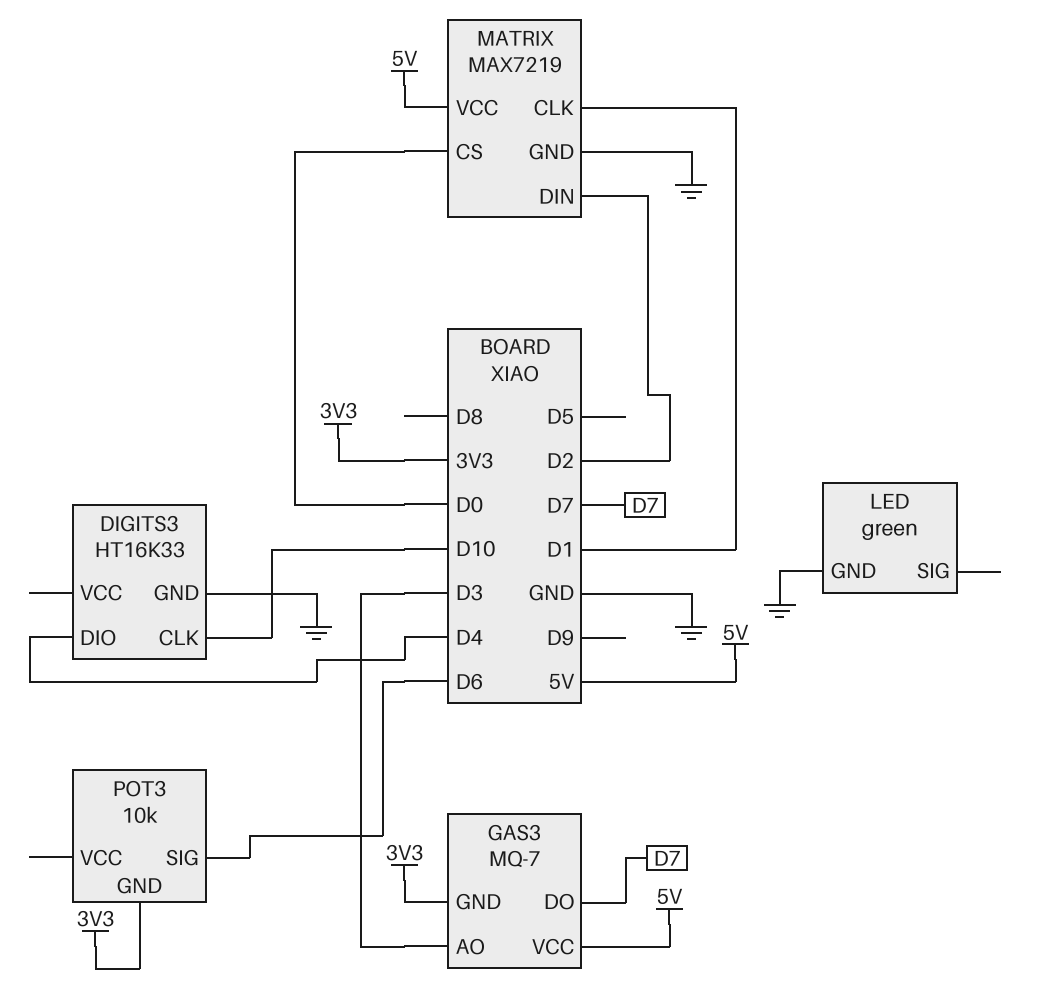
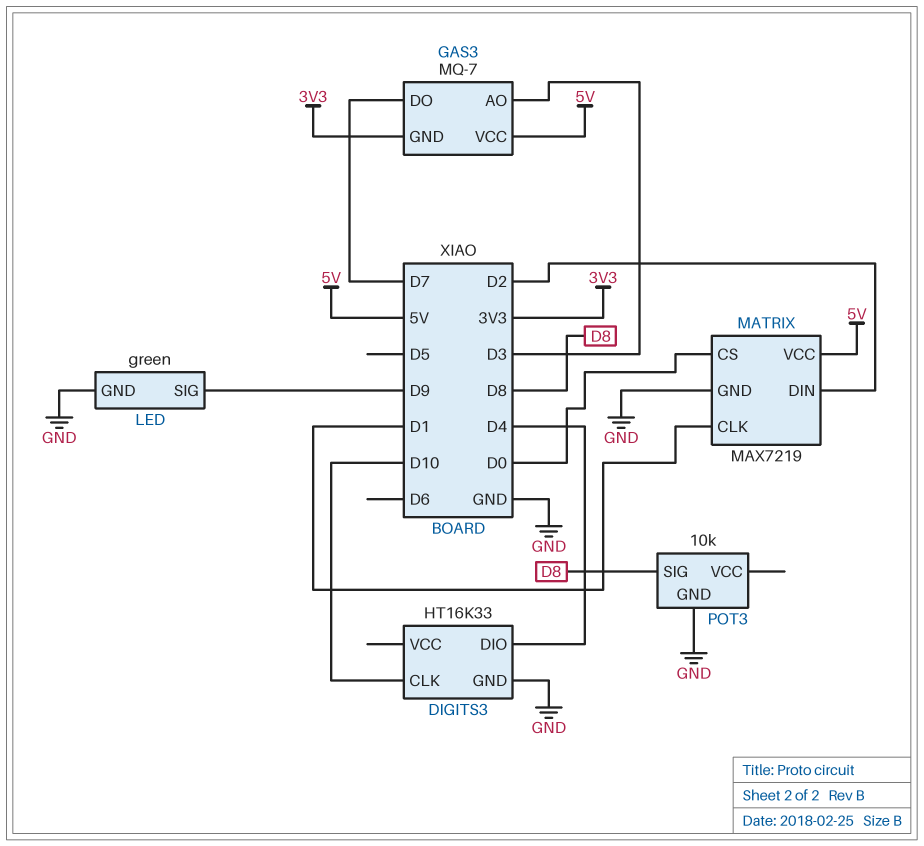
LED pin SIG: none -> D9
POT3 pin GND: 3V3 -> GND
POT3 pin SIG: D6 -> D8

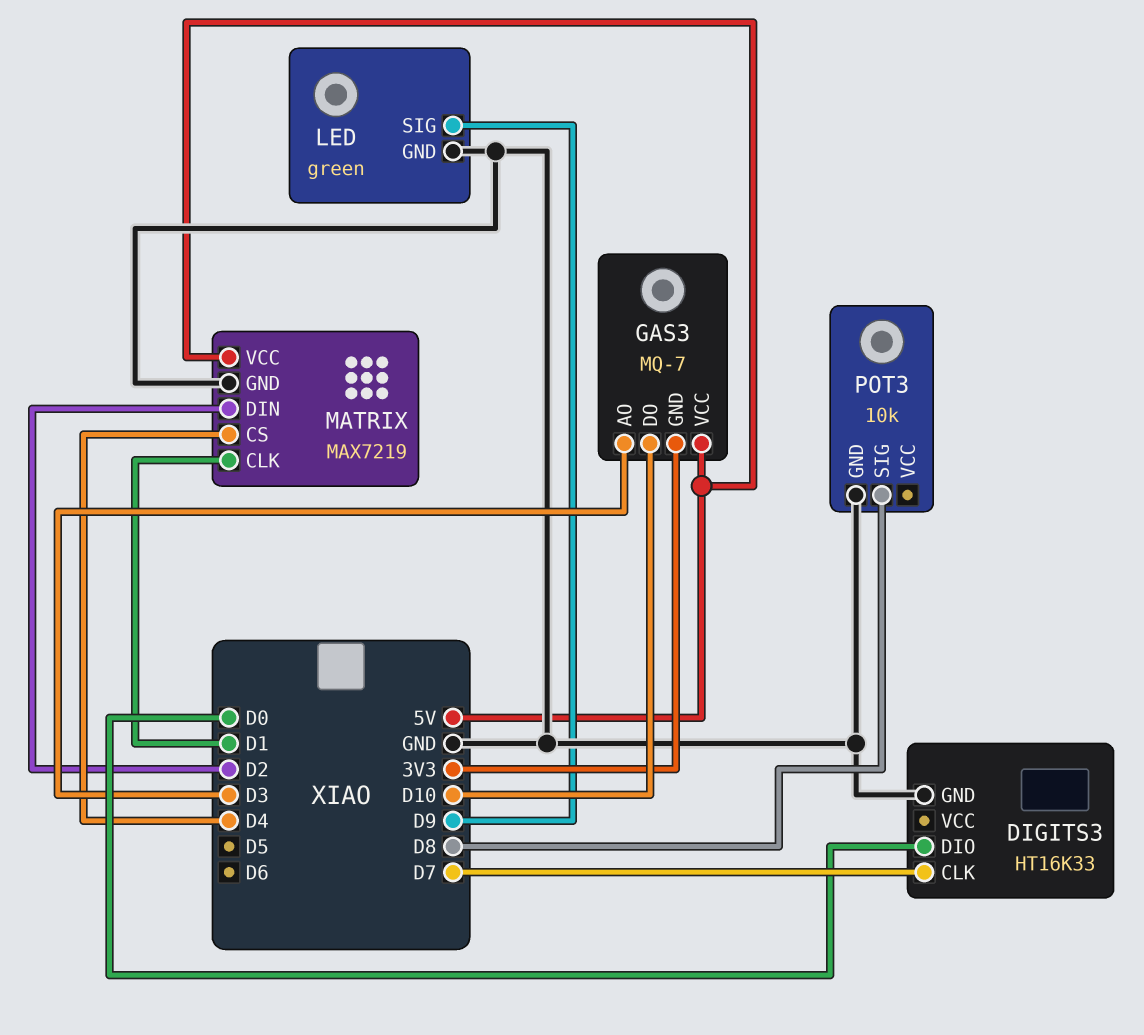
DIGITS3 pin CLK: D10 -> D7
DIGITS3 pin DIO: D4 -> D0
GAS3 pin DO: D7 -> D10
MATRIX pin CS: D0 -> D4

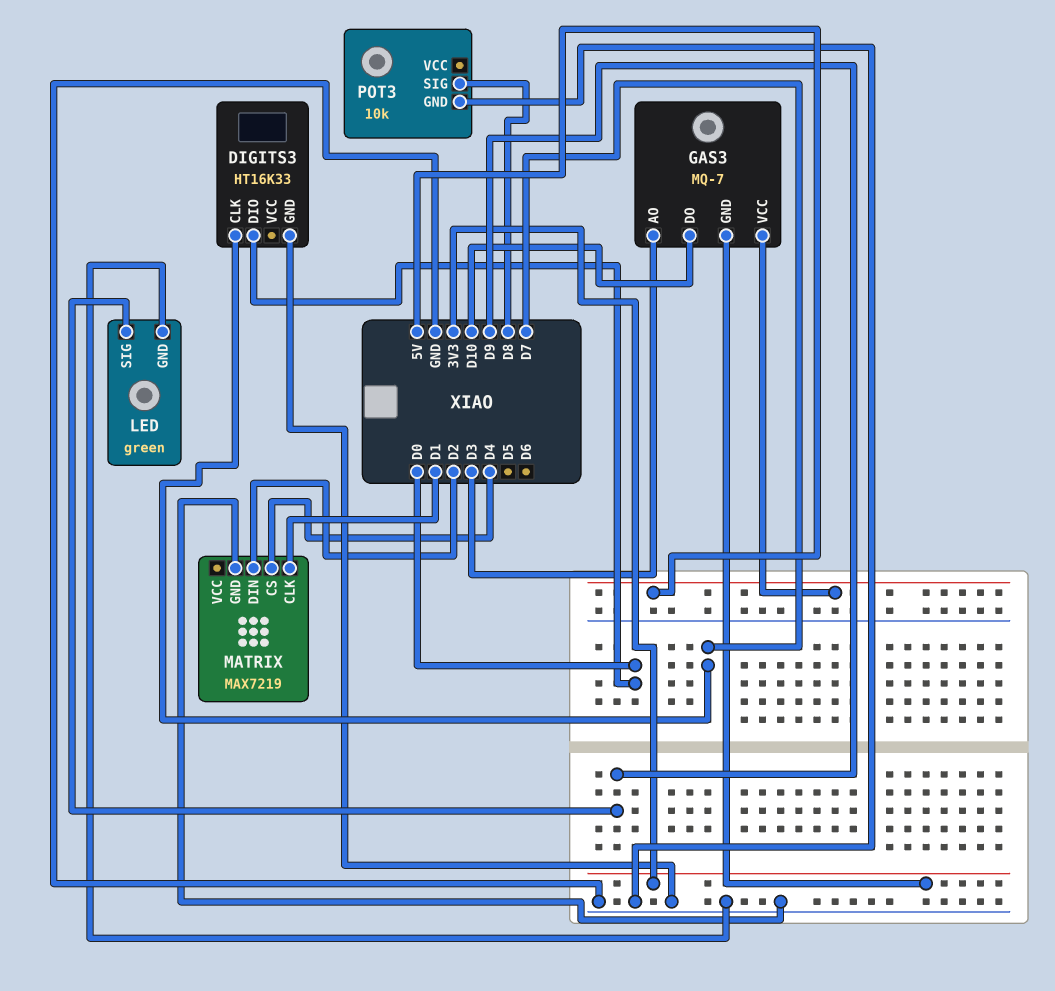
MATRIX pin VCC: 5V -> none

